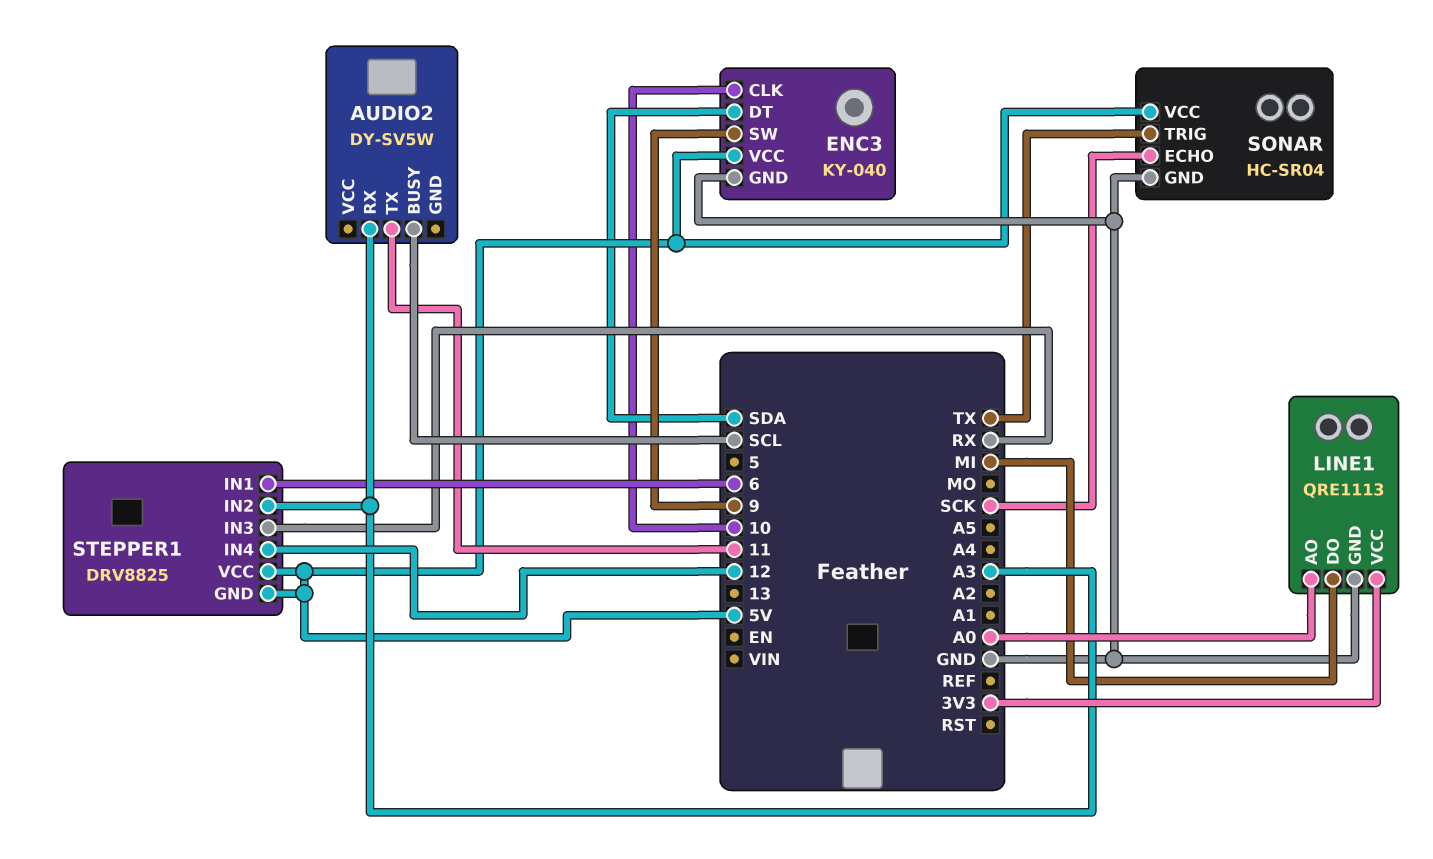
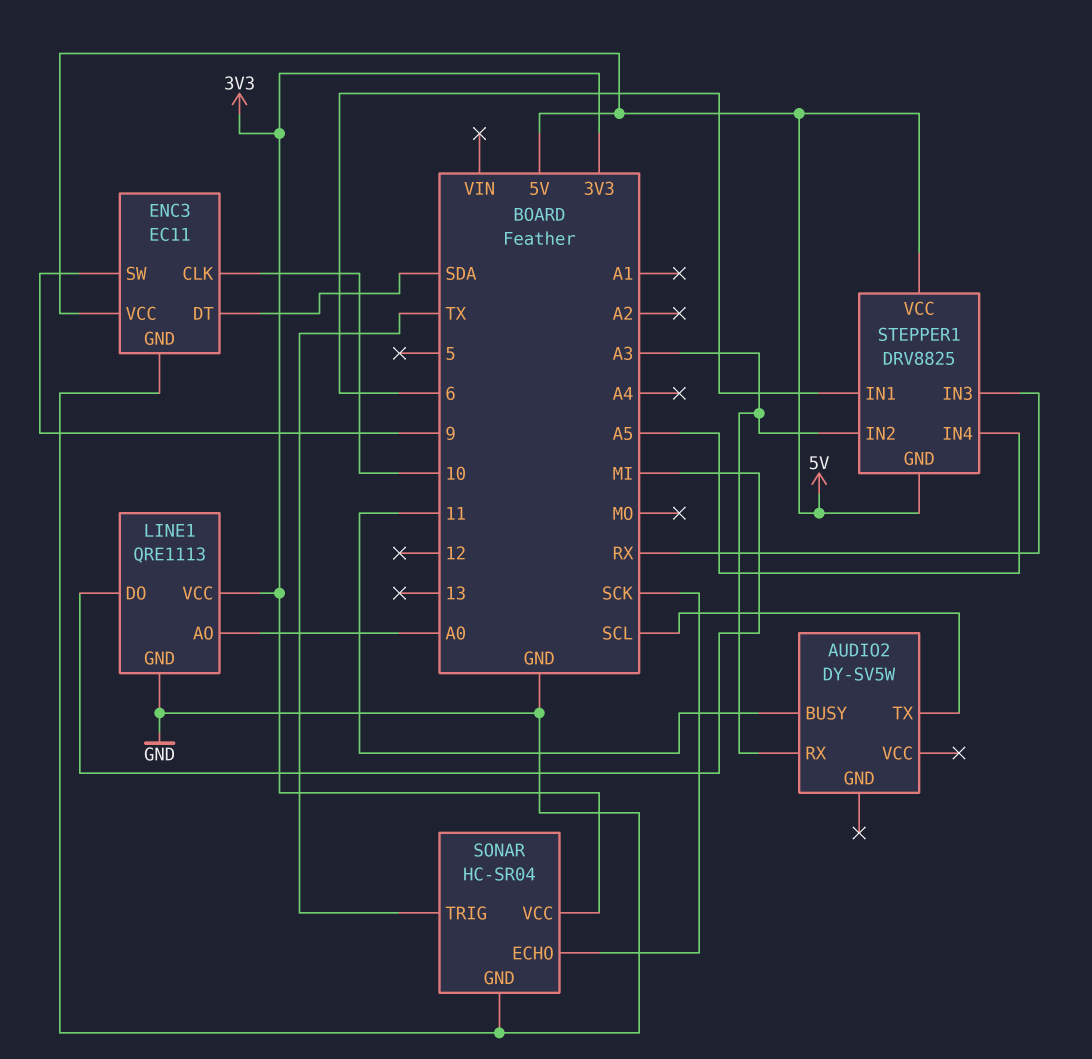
AUDIO2 pin BUSY: SCL -> 11
AUDIO2 pin TX: 11 -> SCL
ENC3: KY-040 -> EC11
SONAR pin VCC: 5V -> 3V3
STEPPER1 pin IN4: 12 -> A5

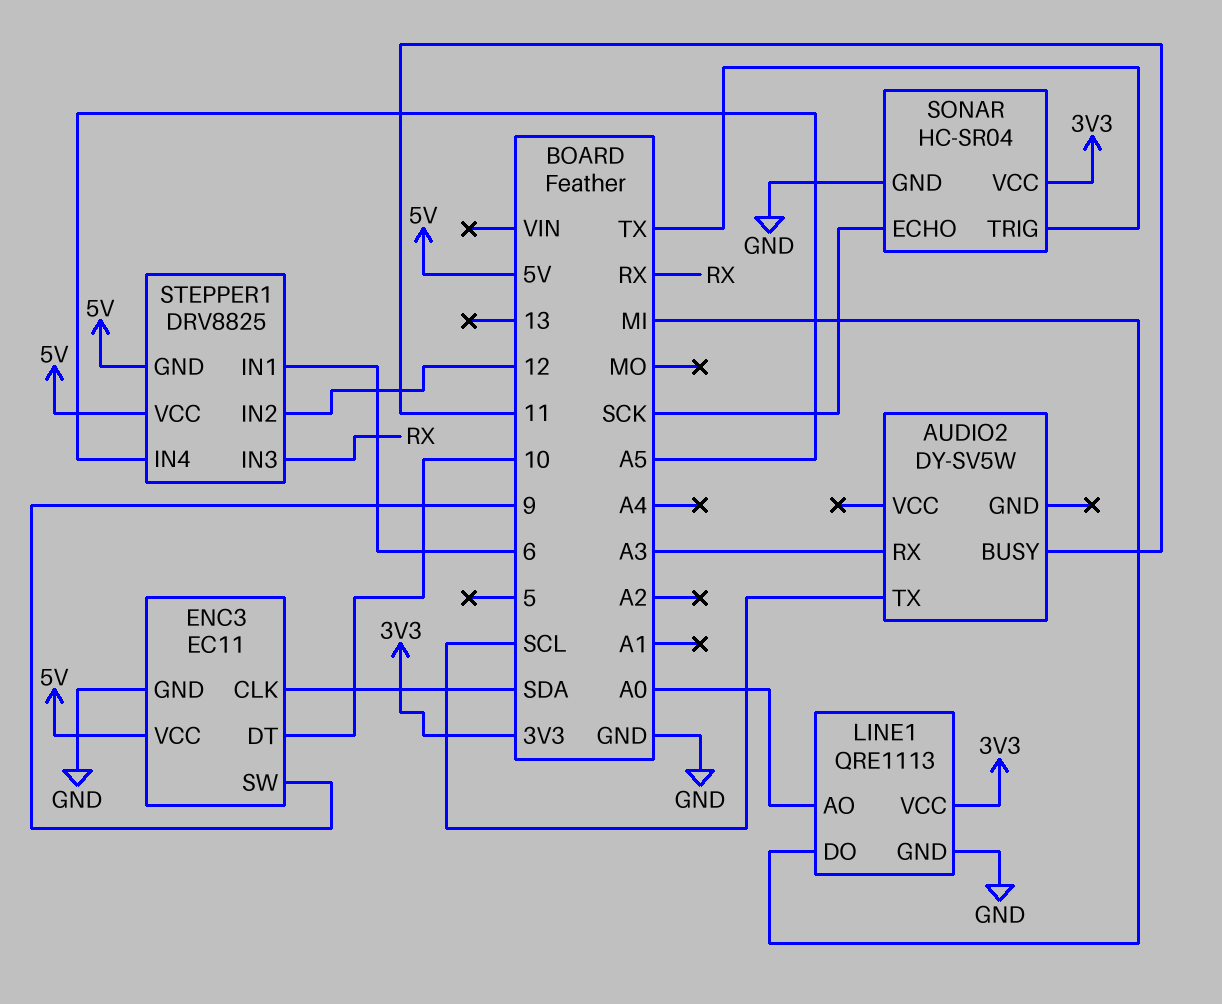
ENC3 pin CLK: 10 -> SDA
ENC3 pin DT: SDA -> 10
STEPPER1 pin IN2: A3 -> 12

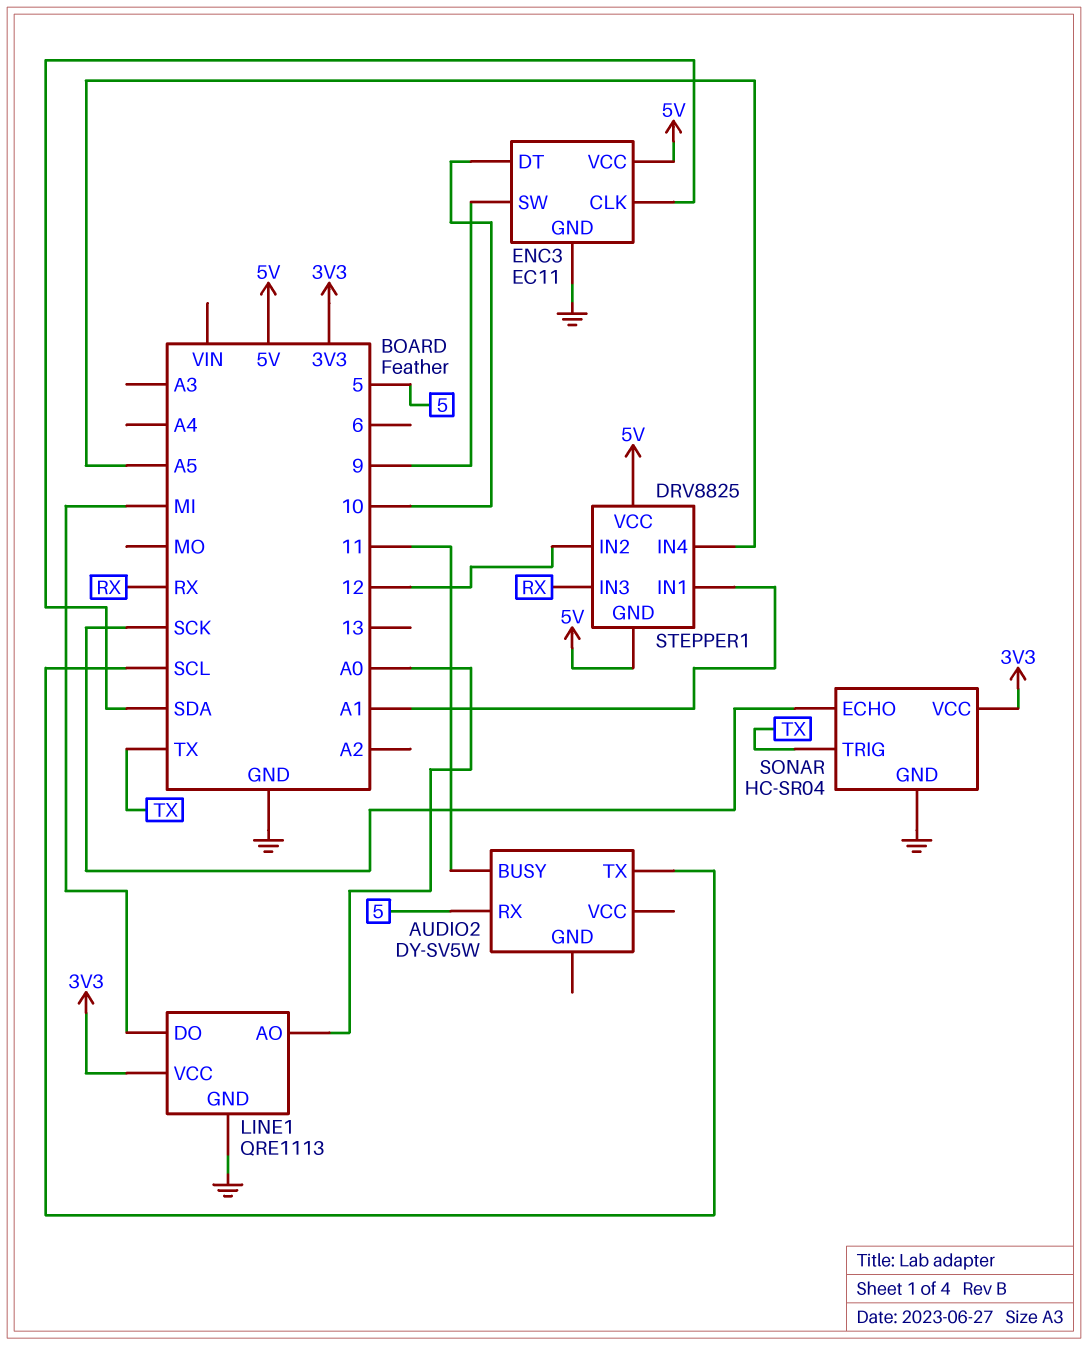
AUDIO2 pin RX: A3 -> 5
STEPPER1 pin IN1: 6 -> A1

